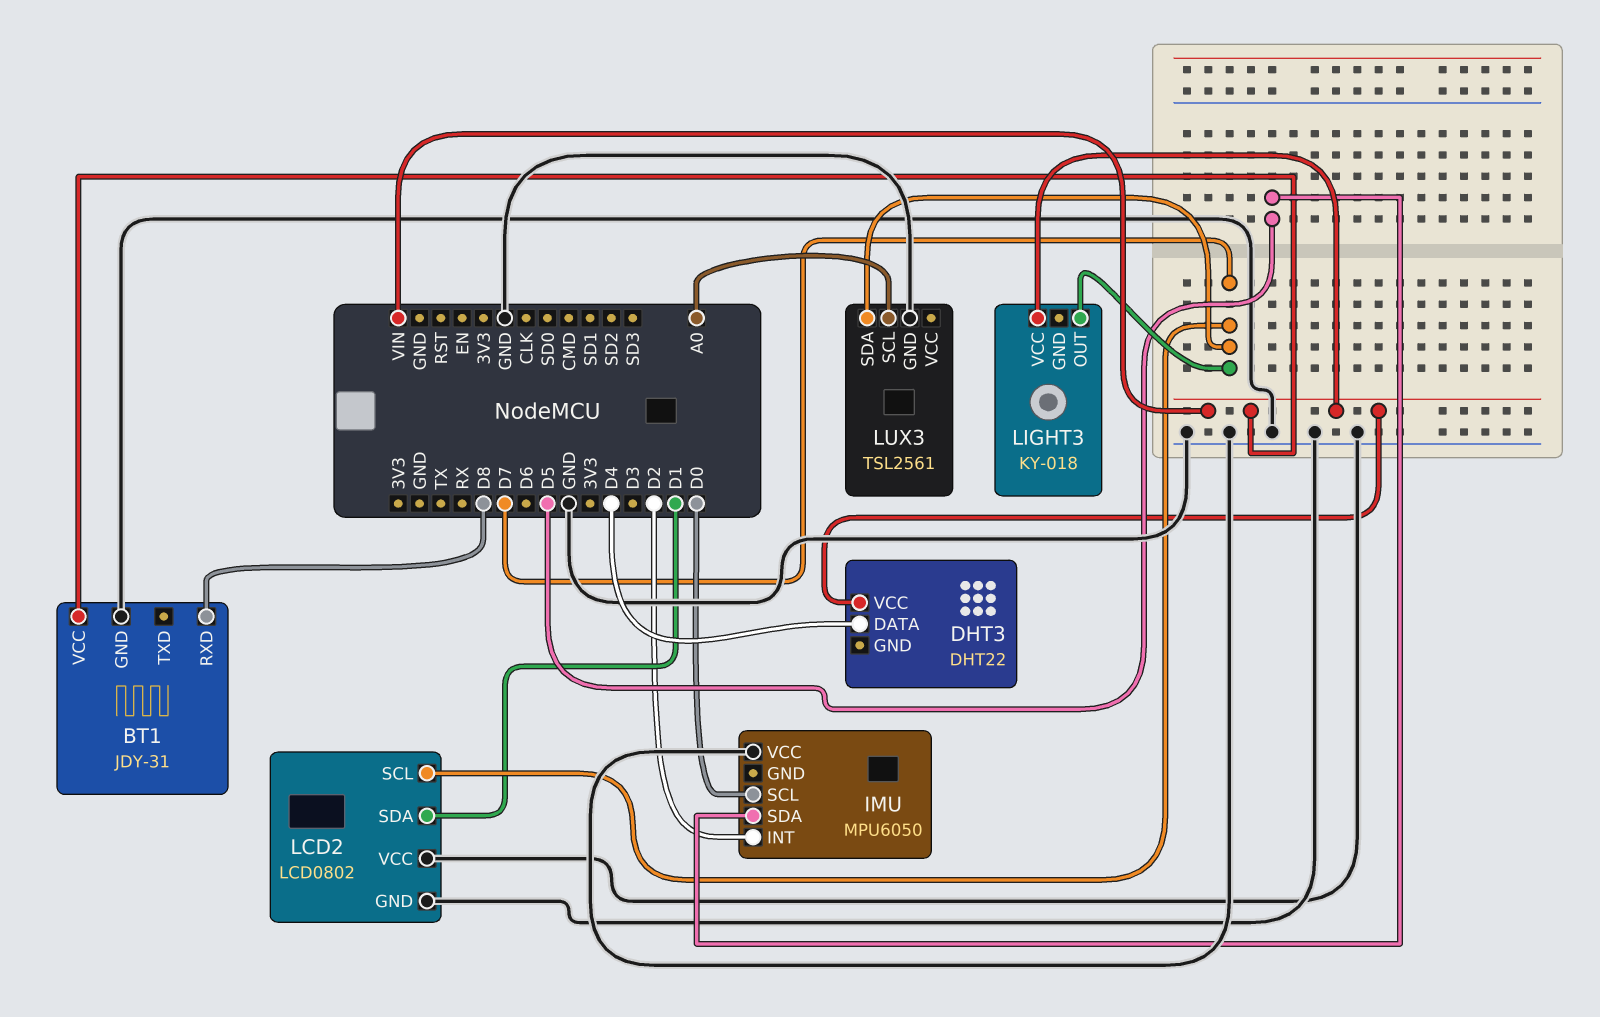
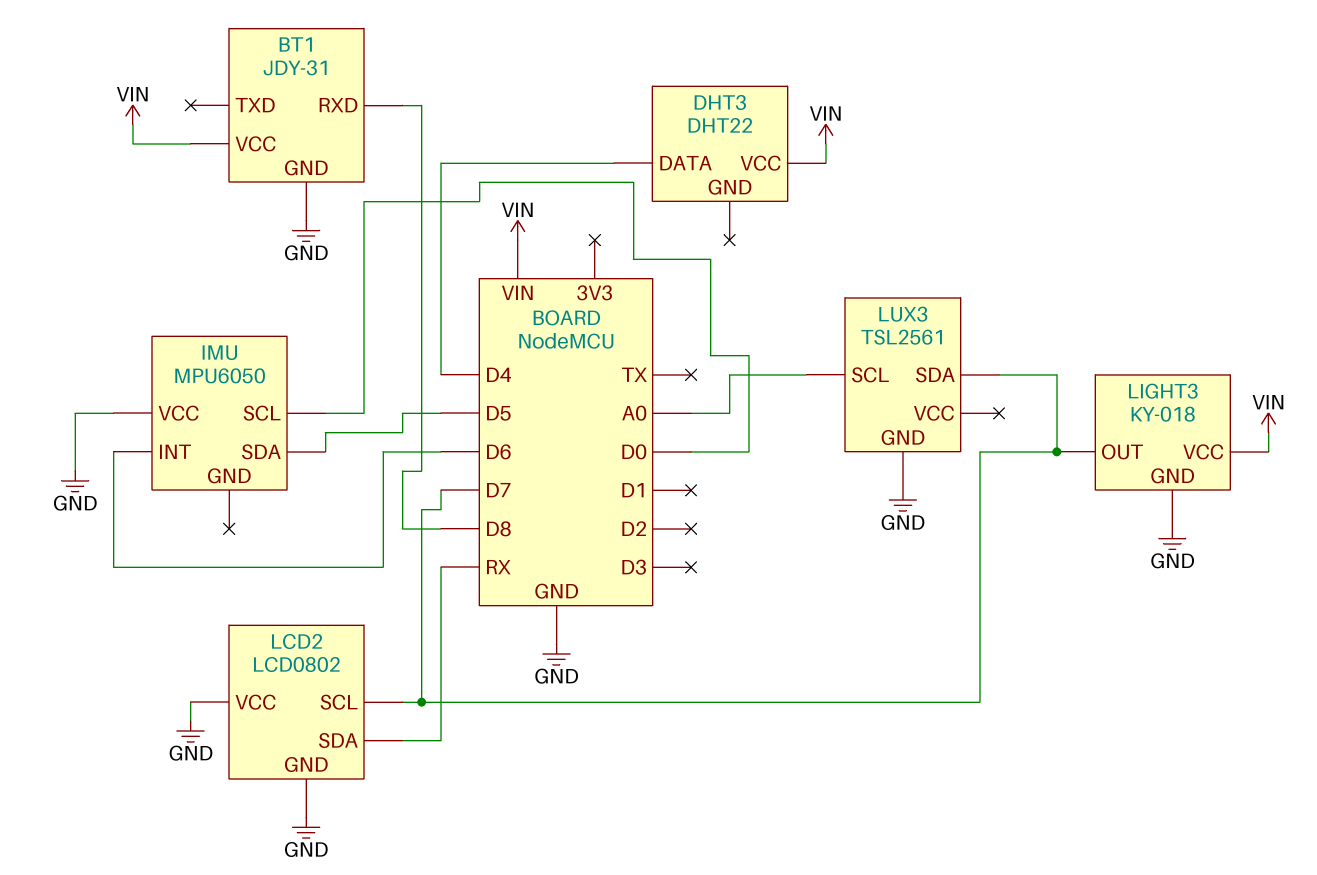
IMU pin INT: D2 -> D6
LCD2 pin SDA: D1 -> RX
LIGHT3 pin GND: none -> GND

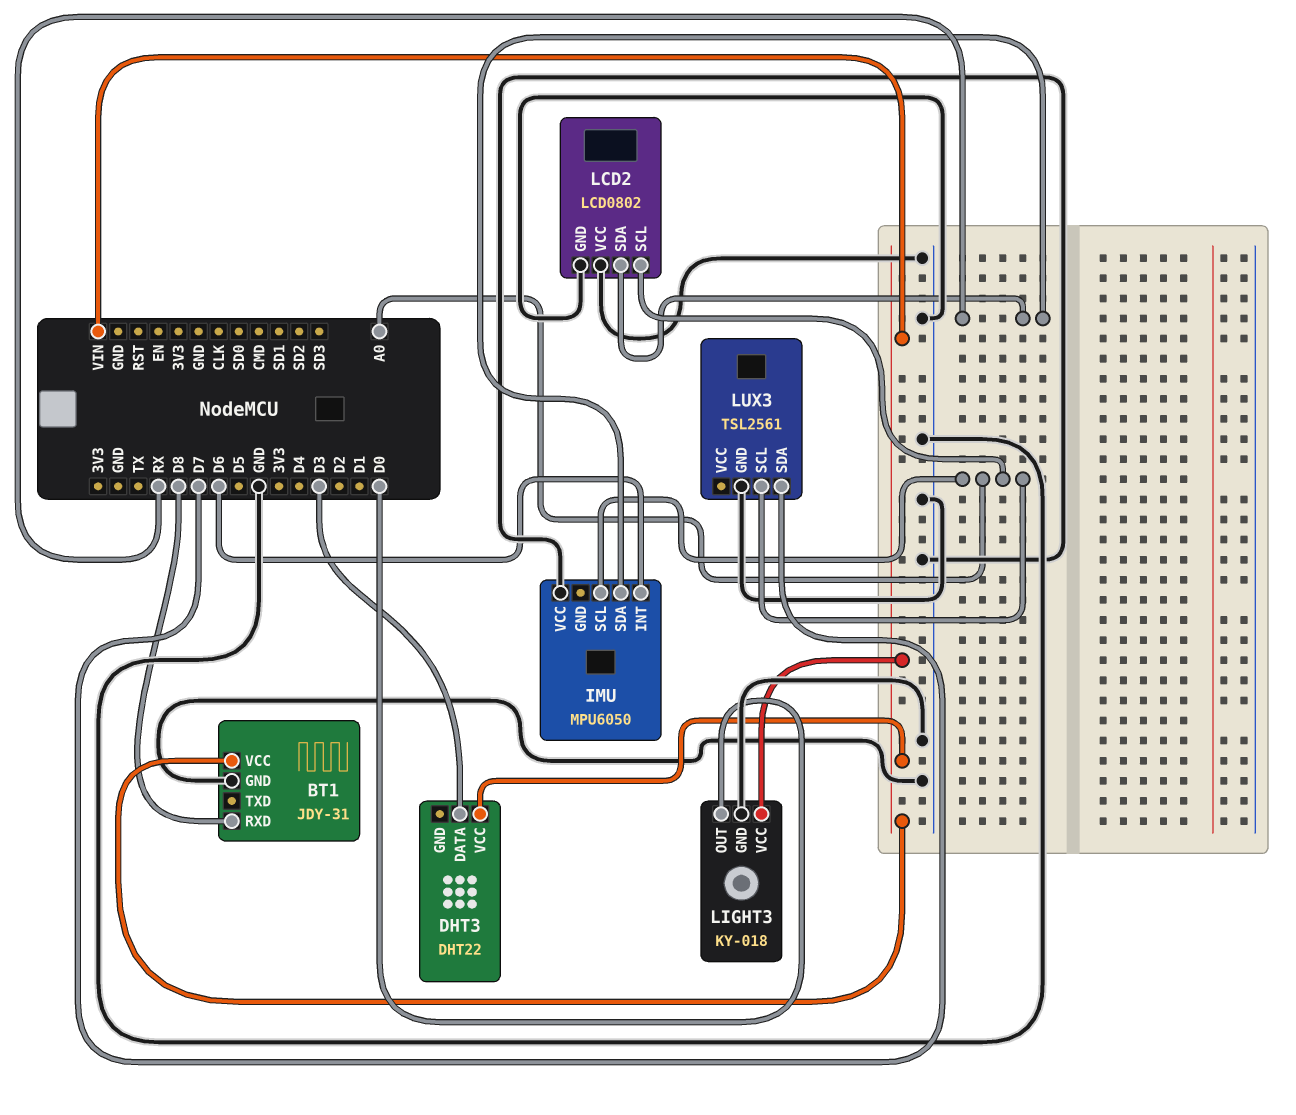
DHT3 pin DATA: D4 -> D3
IMU pin SCL: D0 -> A0
IMU pin SDA: D5 -> RX
LCD2 pin SCL: D7 -> A0
LIGHT3 pin OUT: D7 -> D0

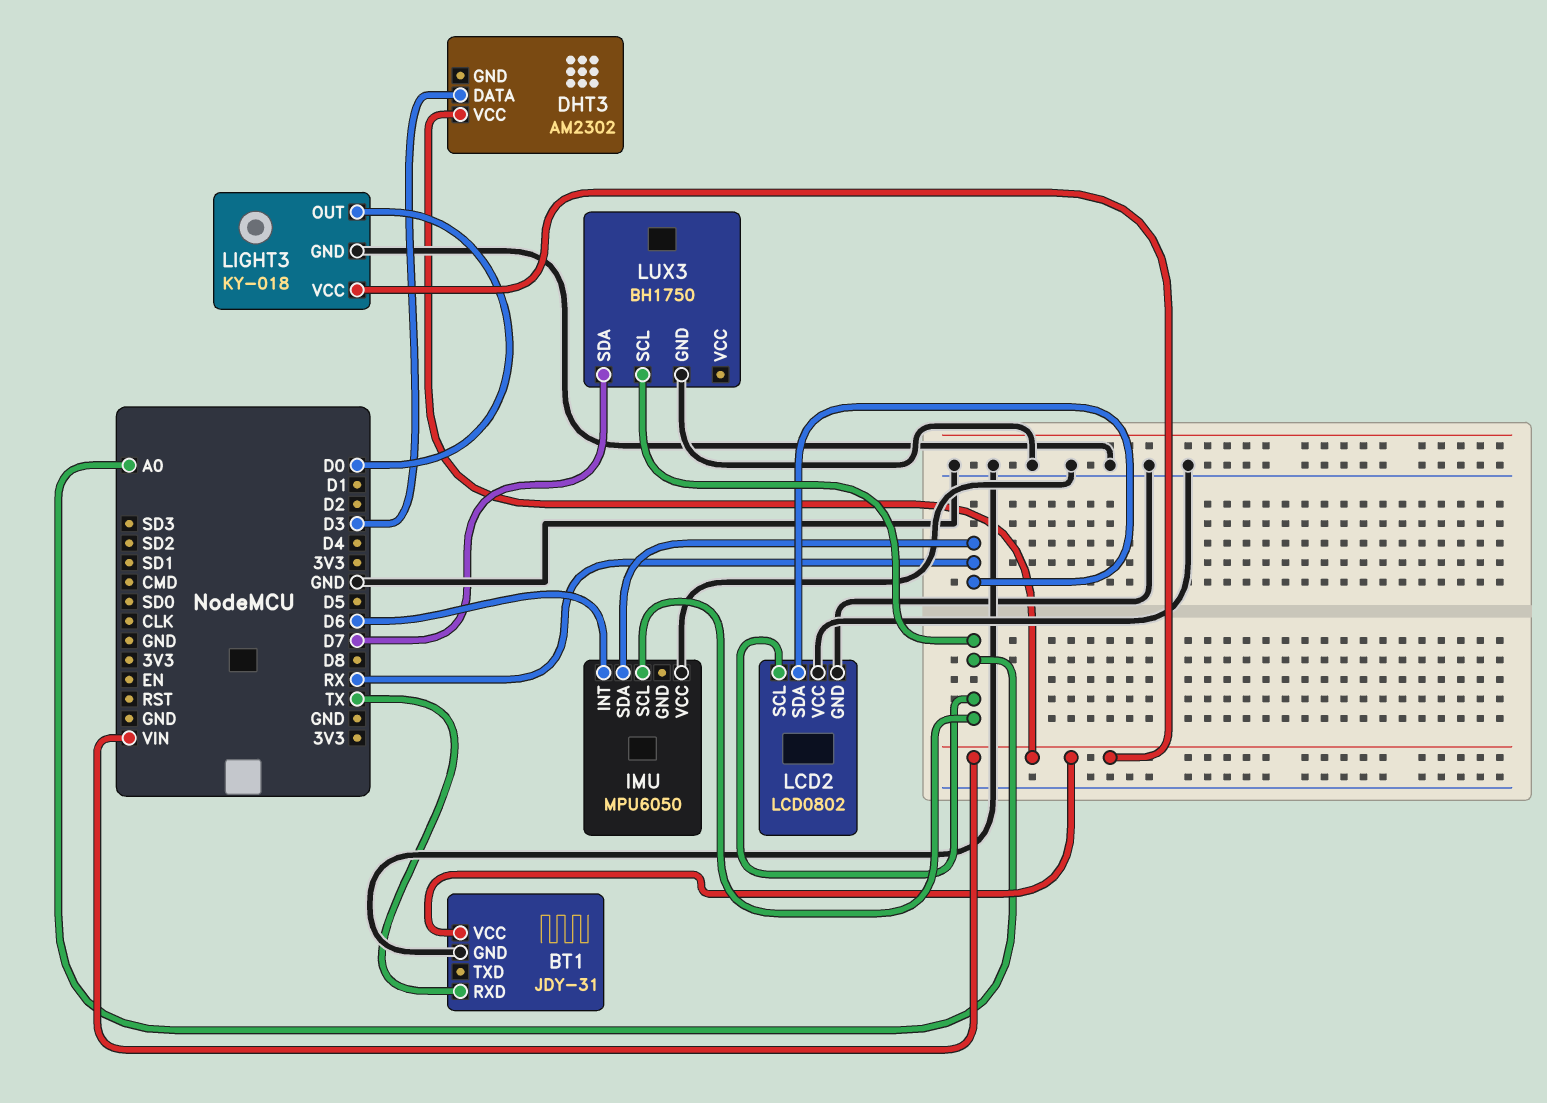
BT1 pin RXD: D8 -> TX
DHT3: DHT22 -> AM2302
LUX3: TSL2561 -> BH1750

